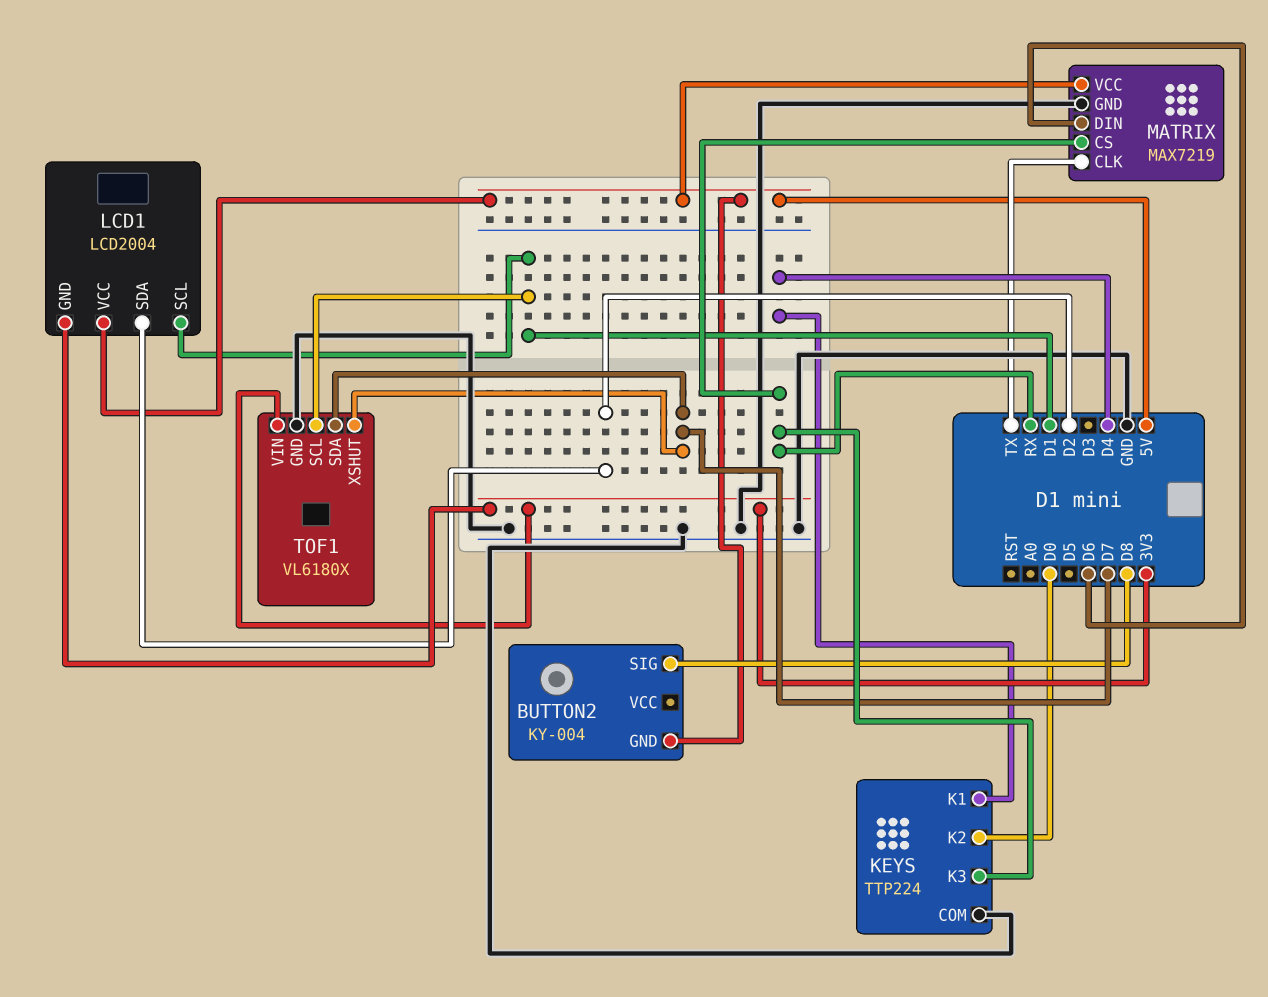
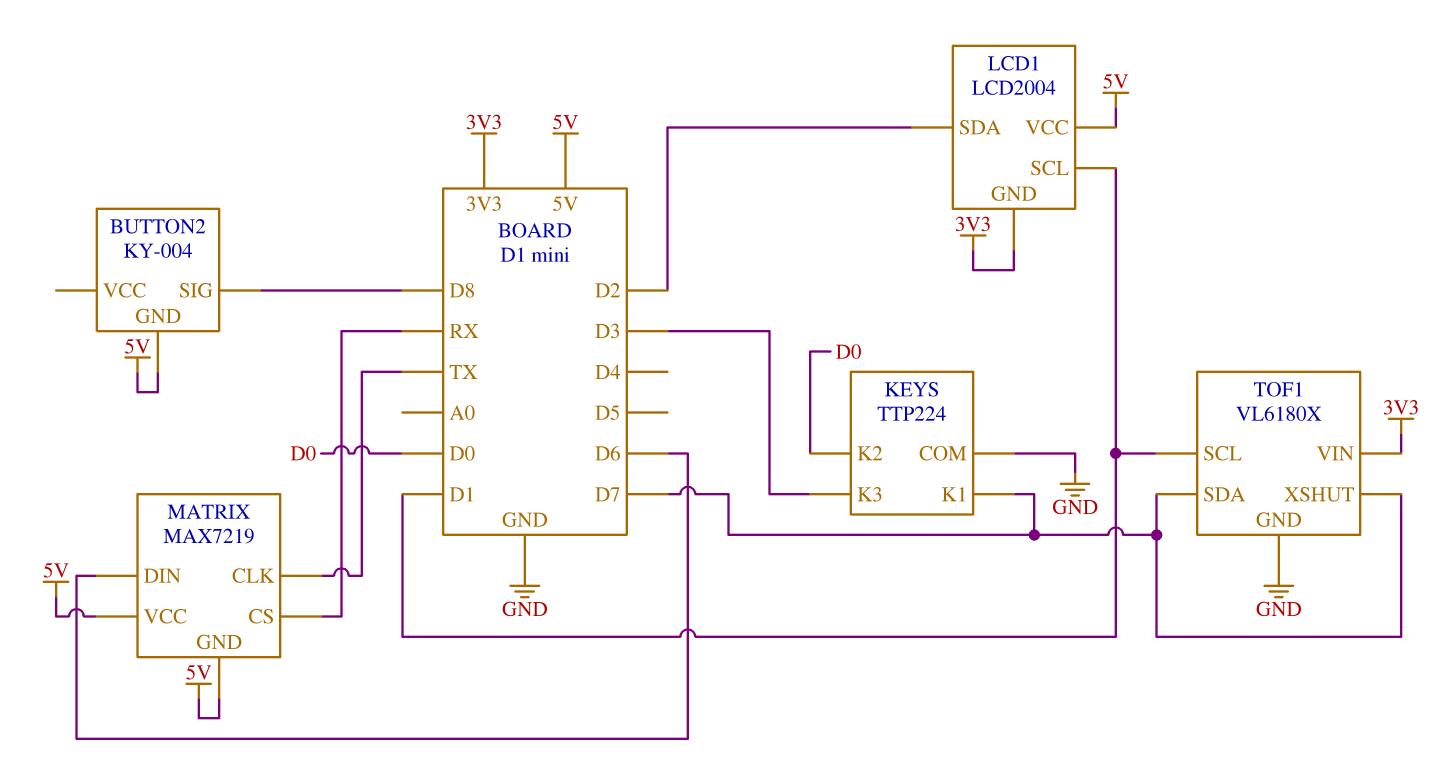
KEYS pin K1: D4 -> D7
KEYS pin K3: RX -> D3
MATRIX pin GND: GND -> 5V

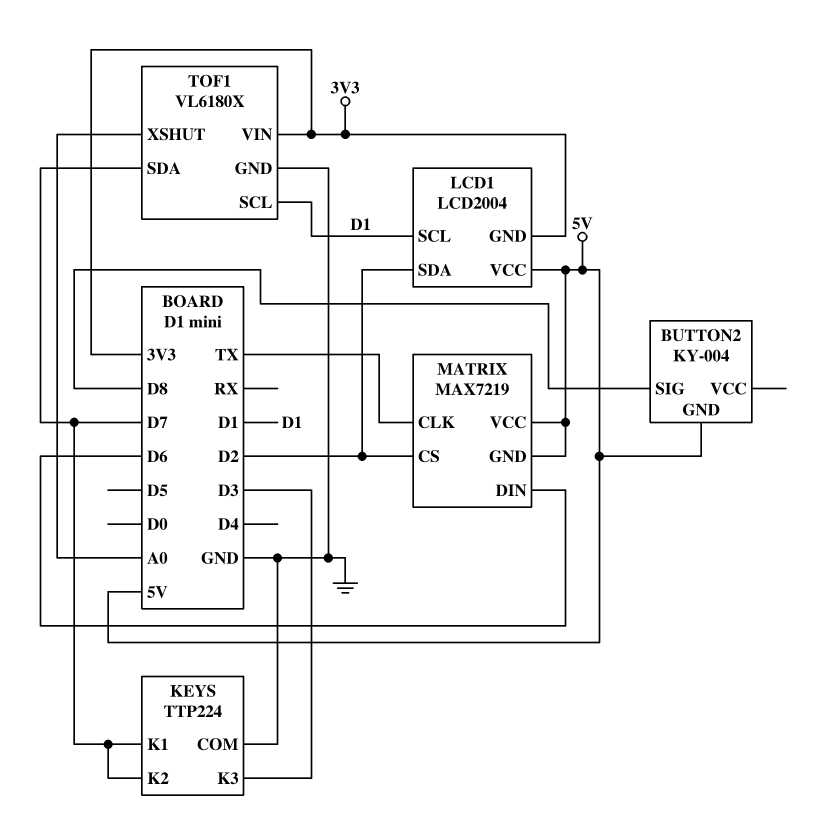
KEYS pin K2: D0 -> D7
MATRIX pin CS: RX -> D2
TOF1 pin XSHUT: D7 -> A0

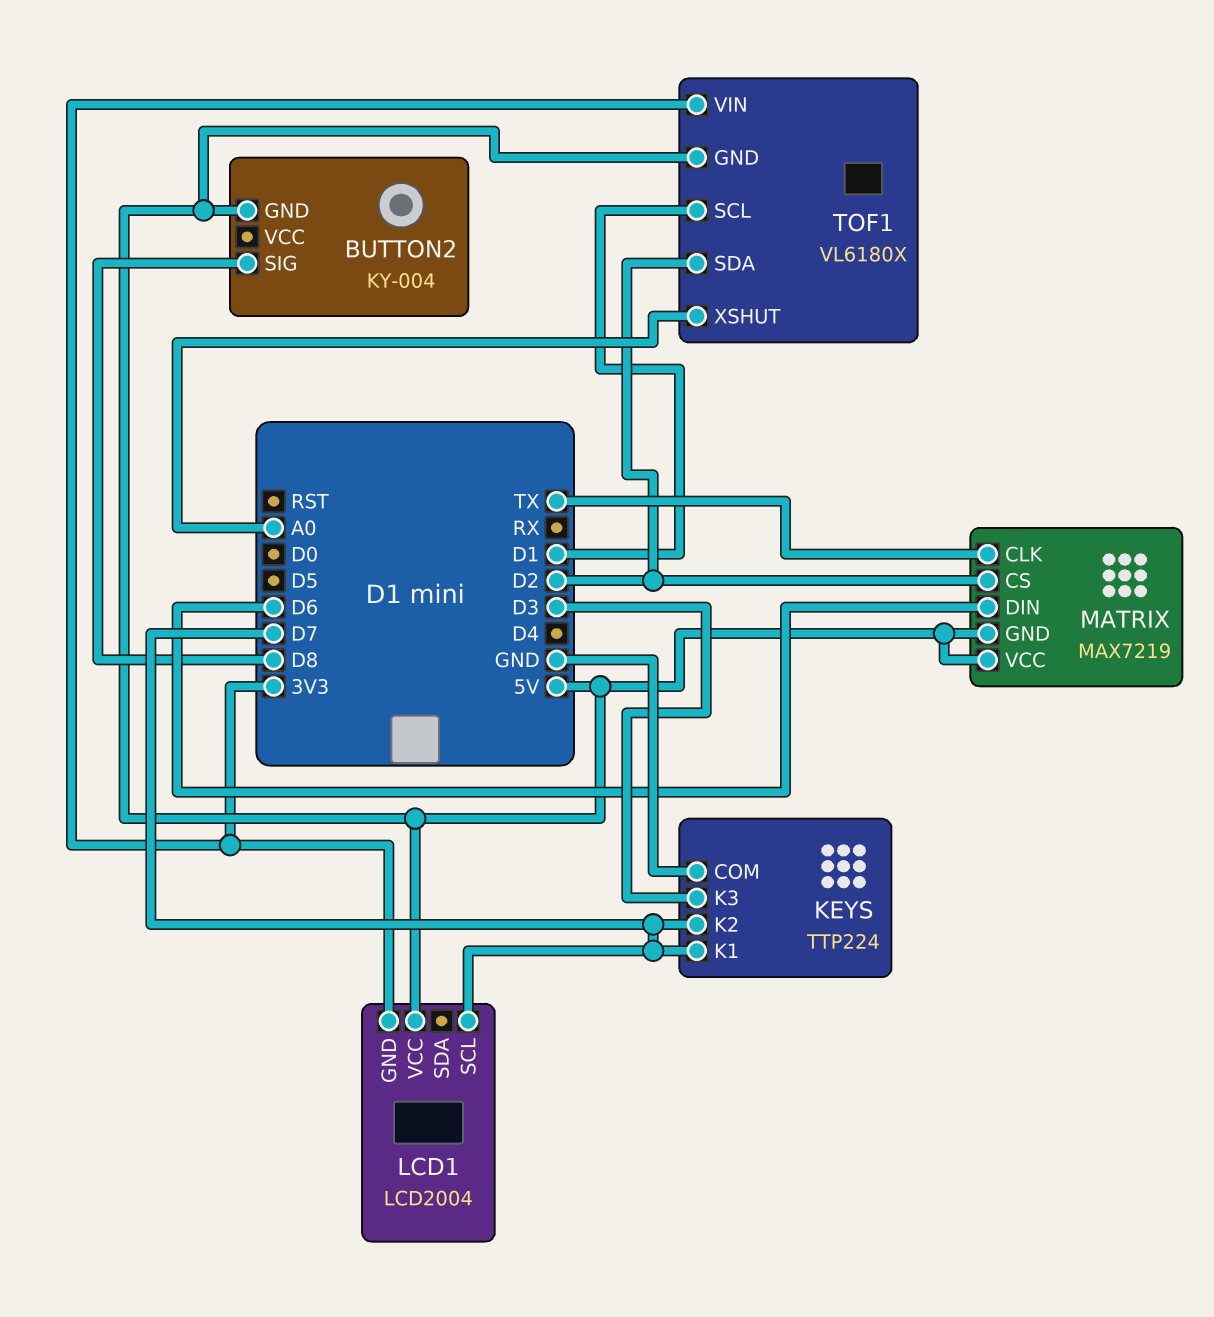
LCD1 pin SCL: D1 -> D7
LCD1 pin SDA: D2 -> none
TOF1 pin GND: GND -> 5V
TOF1 pin SDA: D7 -> D2

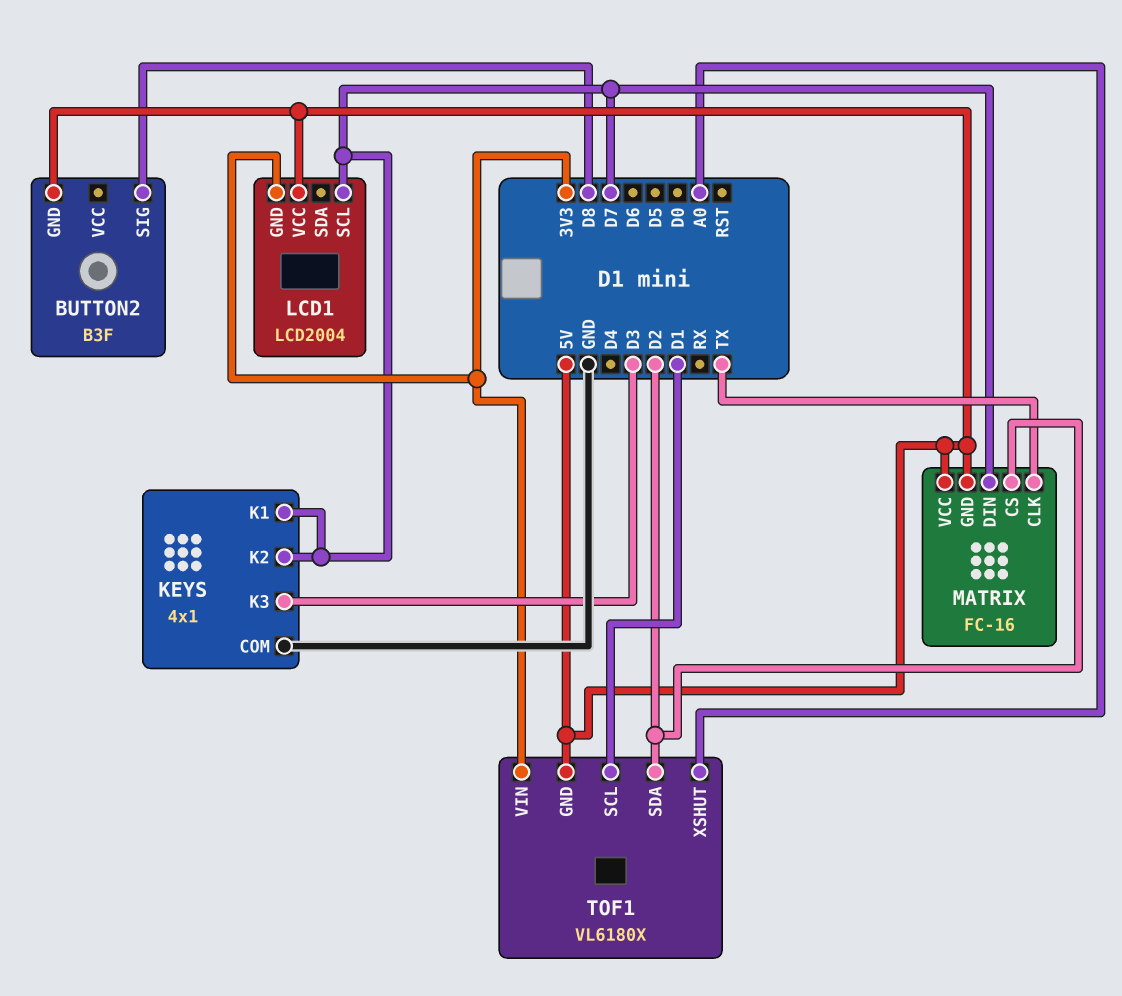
BUTTON2: KY-004 -> B3F
KEYS: TTP224 -> 4x1
MATRIX: MAX7219 -> FC-16
MATRIX pin DIN: D6 -> D7

